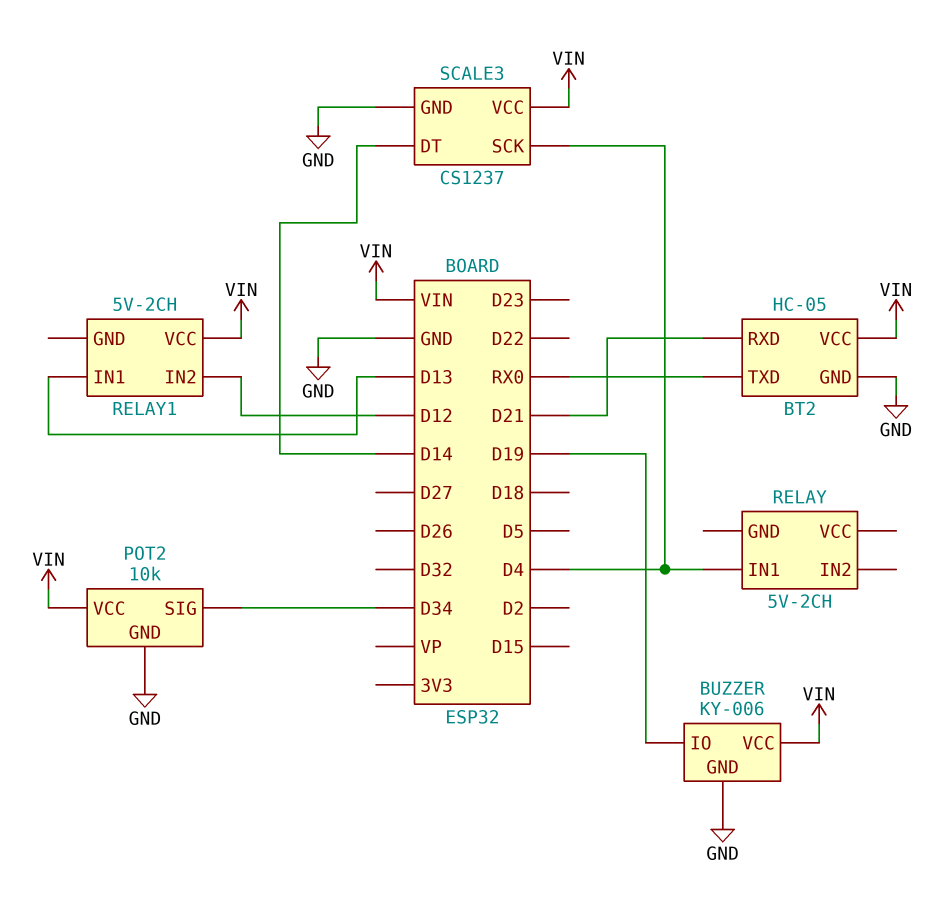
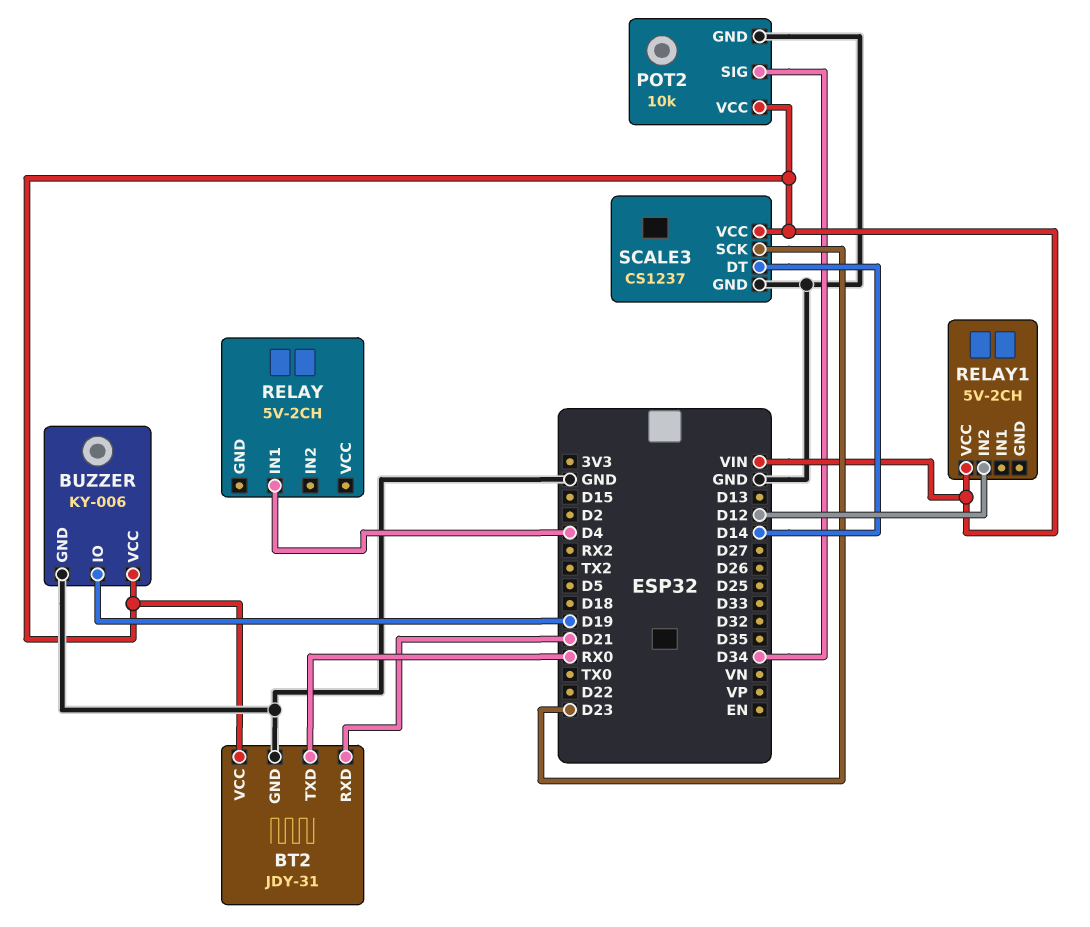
BT2: HC-05 -> JDY-31
RELAY1 pin IN1: D13 -> none
SCALE3 pin SCK: D4 -> D23

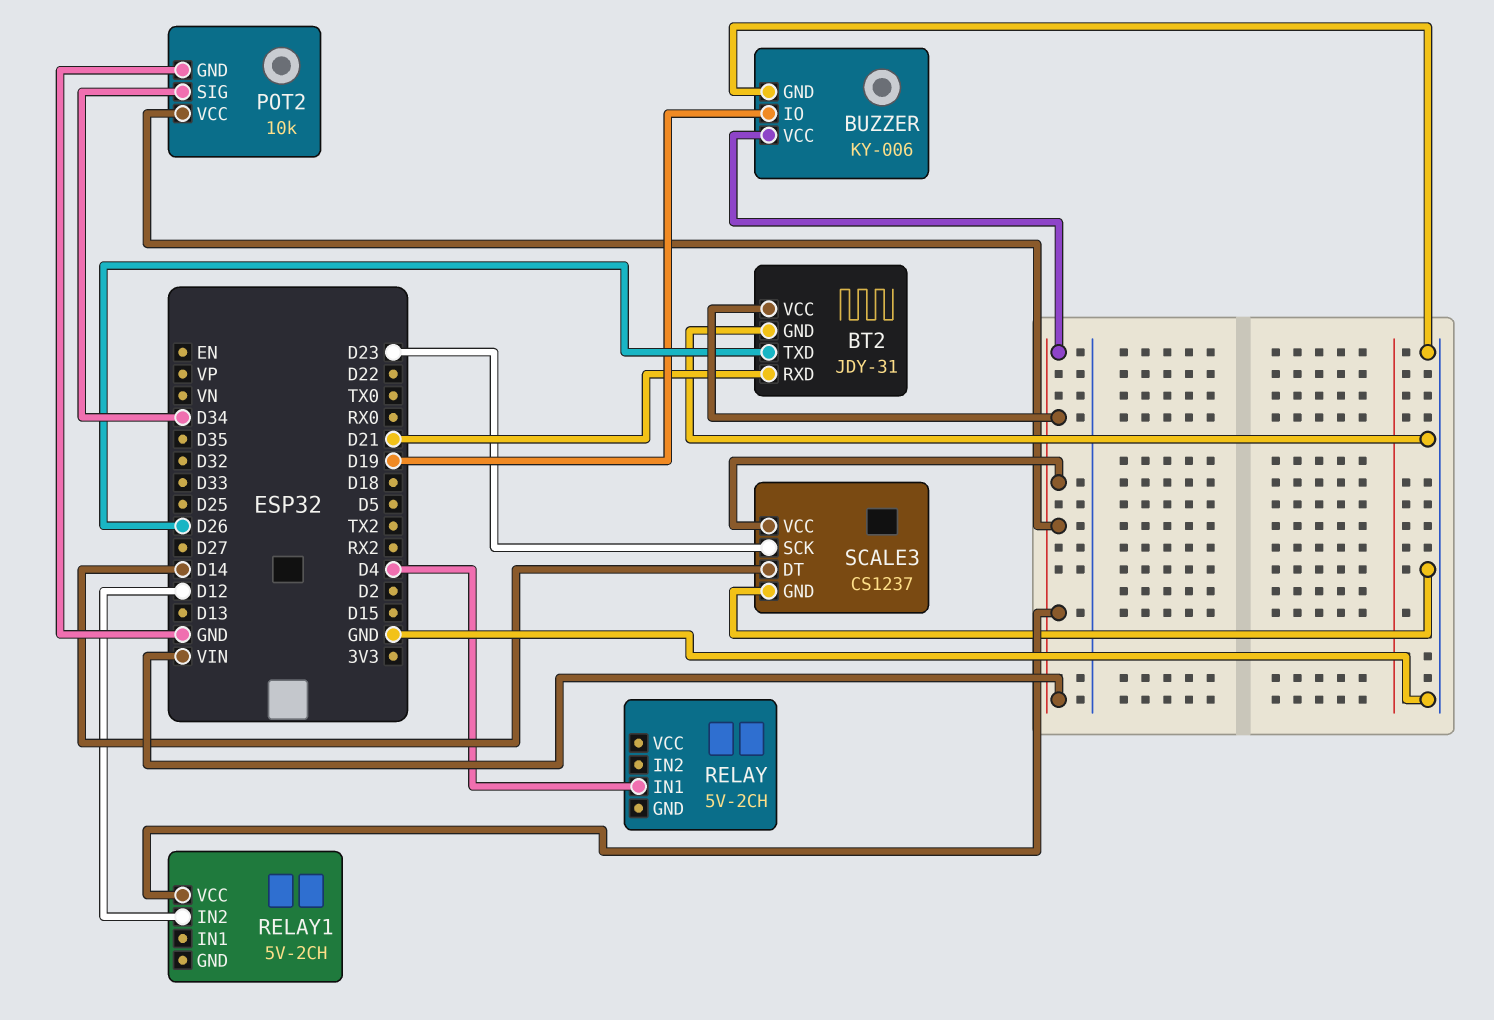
BT2 pin TXD: RX0 -> D26

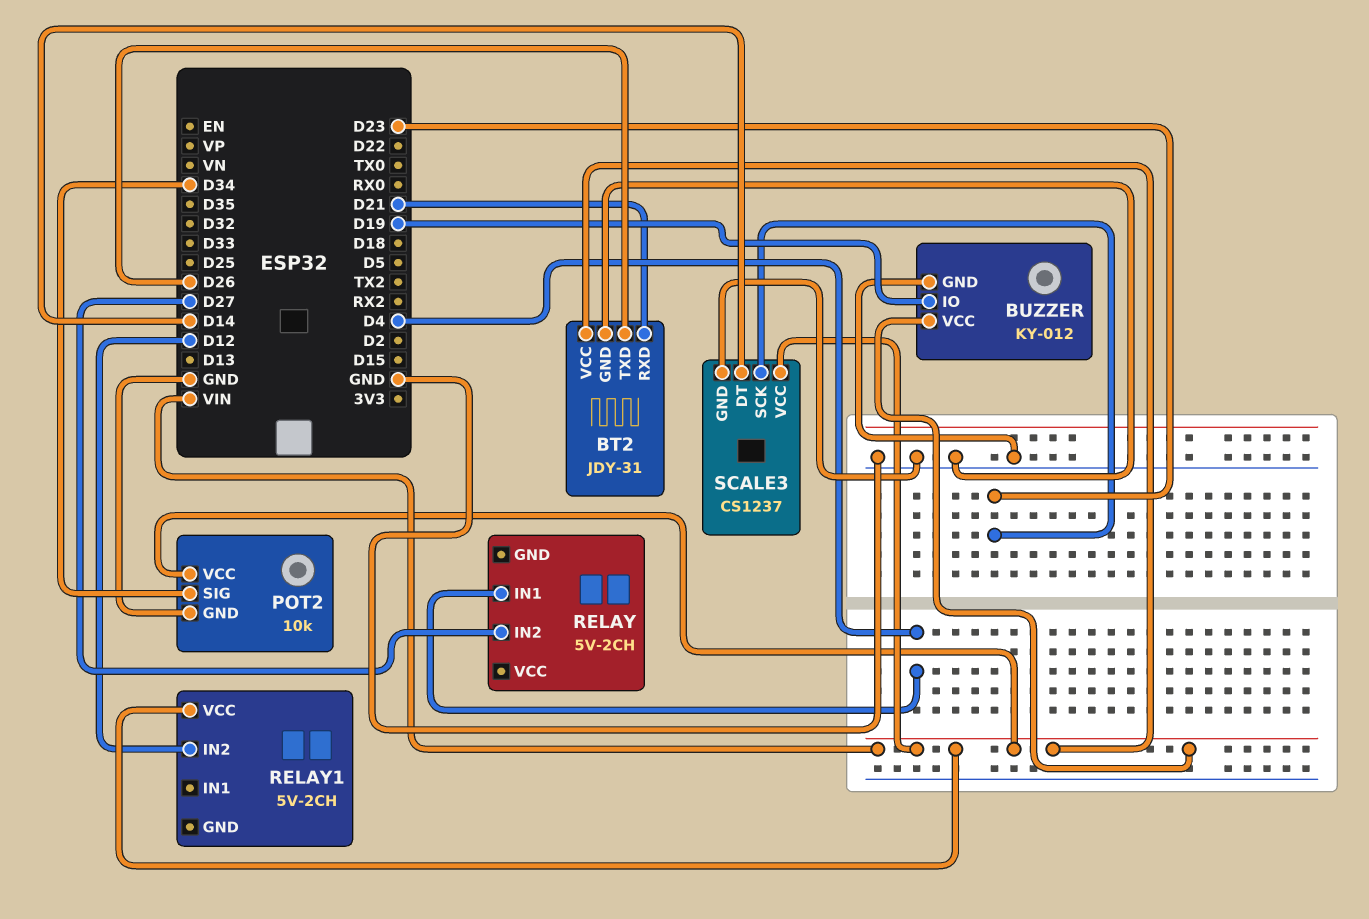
BUZZER: KY-006 -> KY-012
RELAY pin IN2: none -> D27

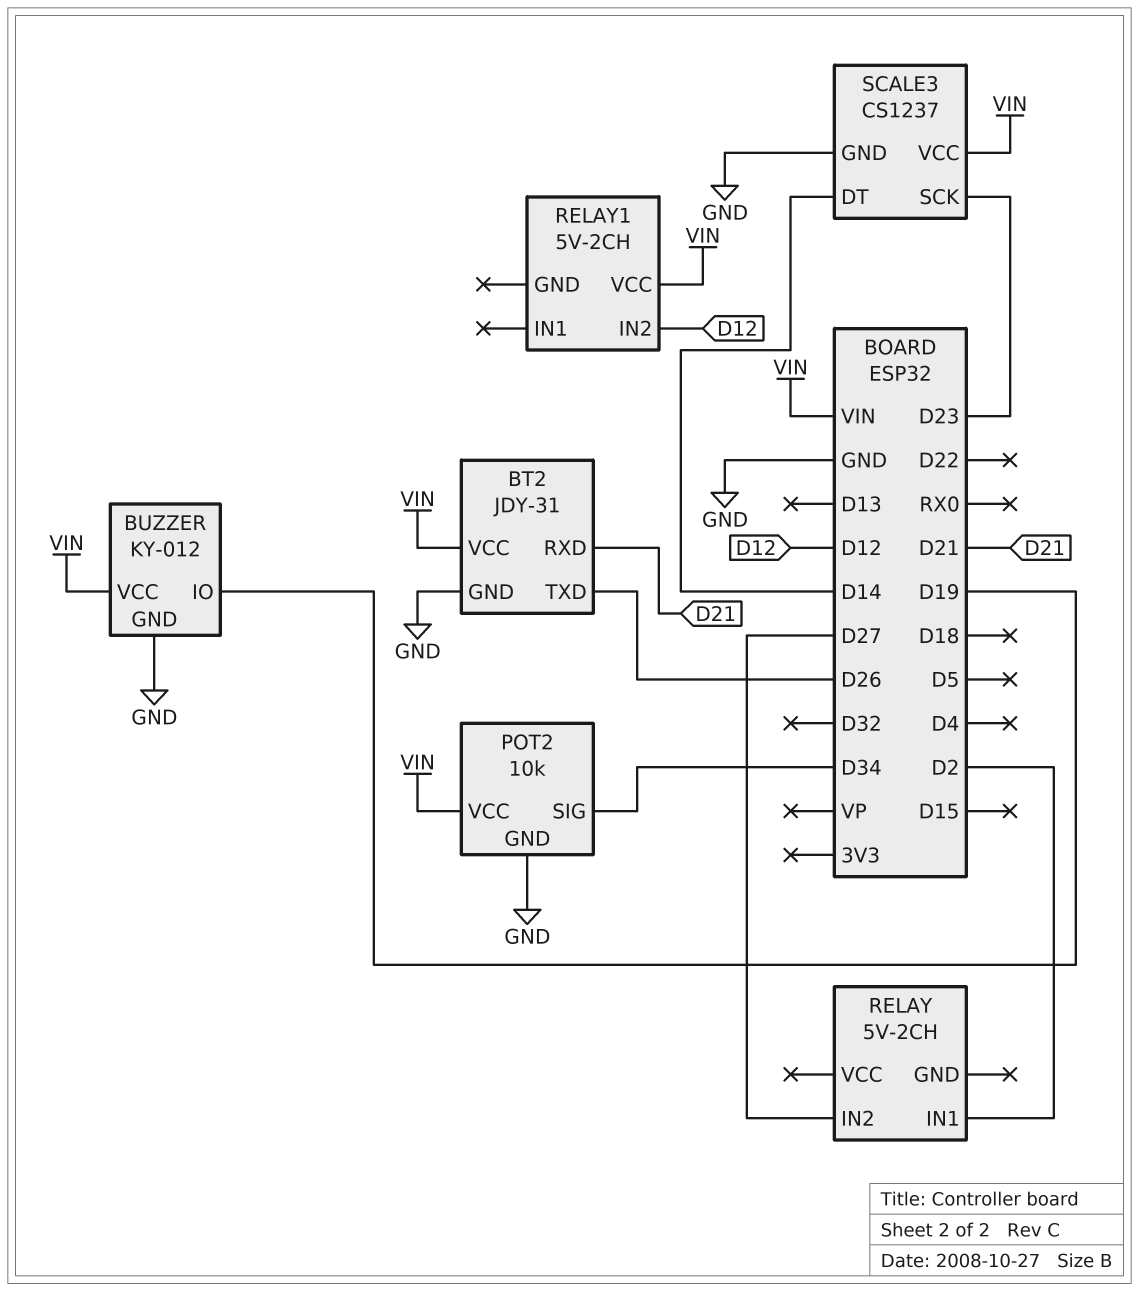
RELAY pin IN1: D4 -> D2

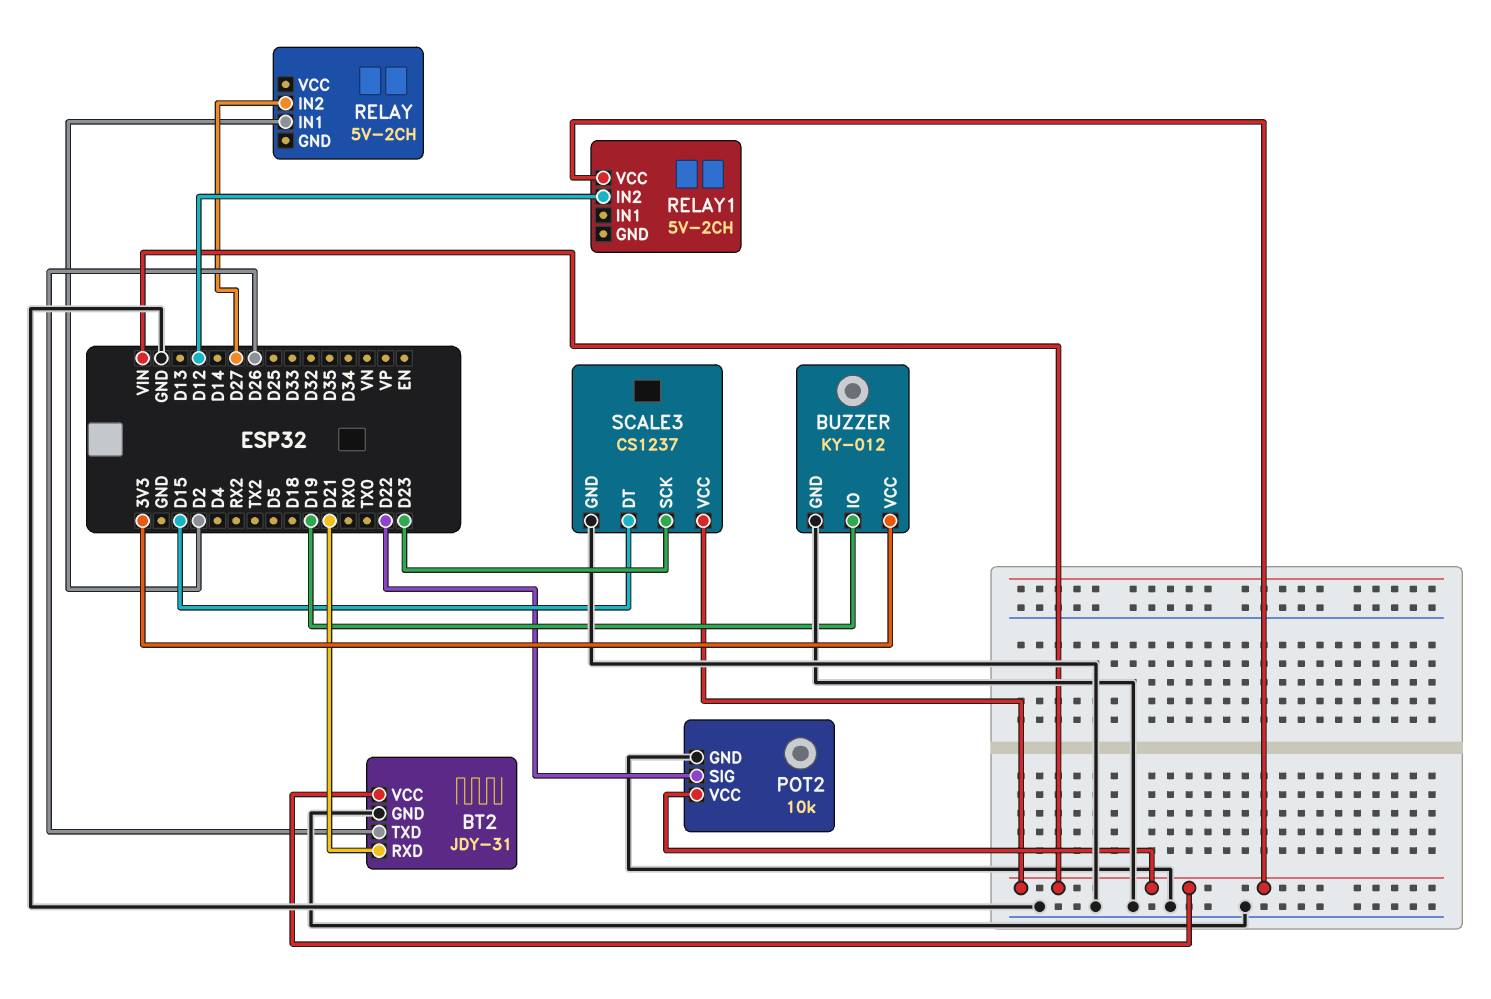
BUZZER pin VCC: VIN -> 3V3
POT2 pin SIG: D34 -> D22
SCALE3 pin DT: D14 -> D15

